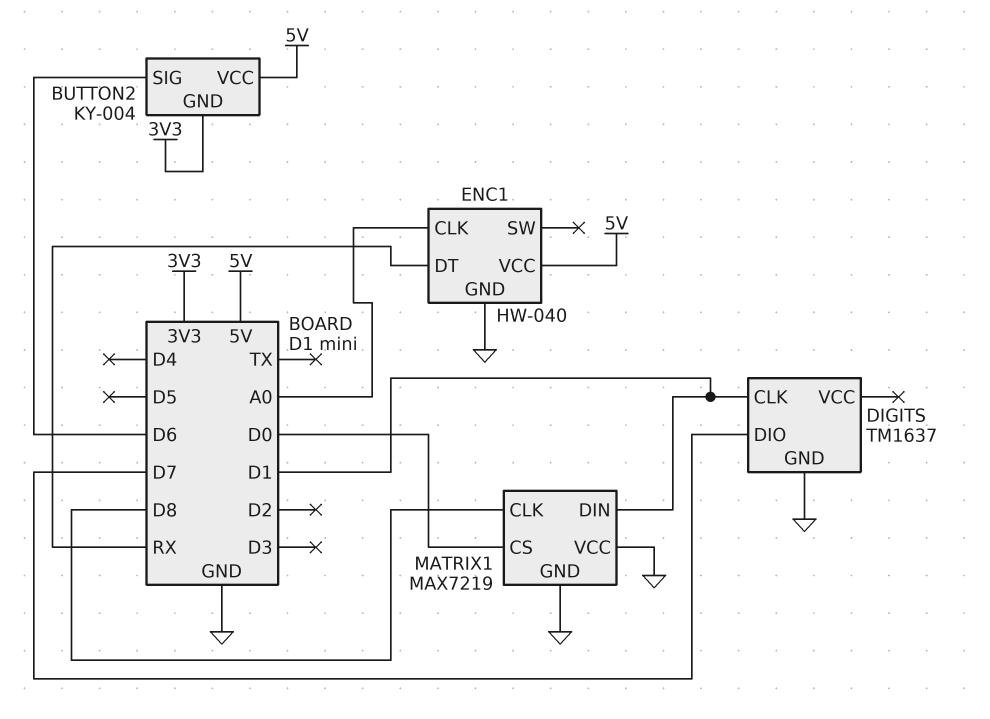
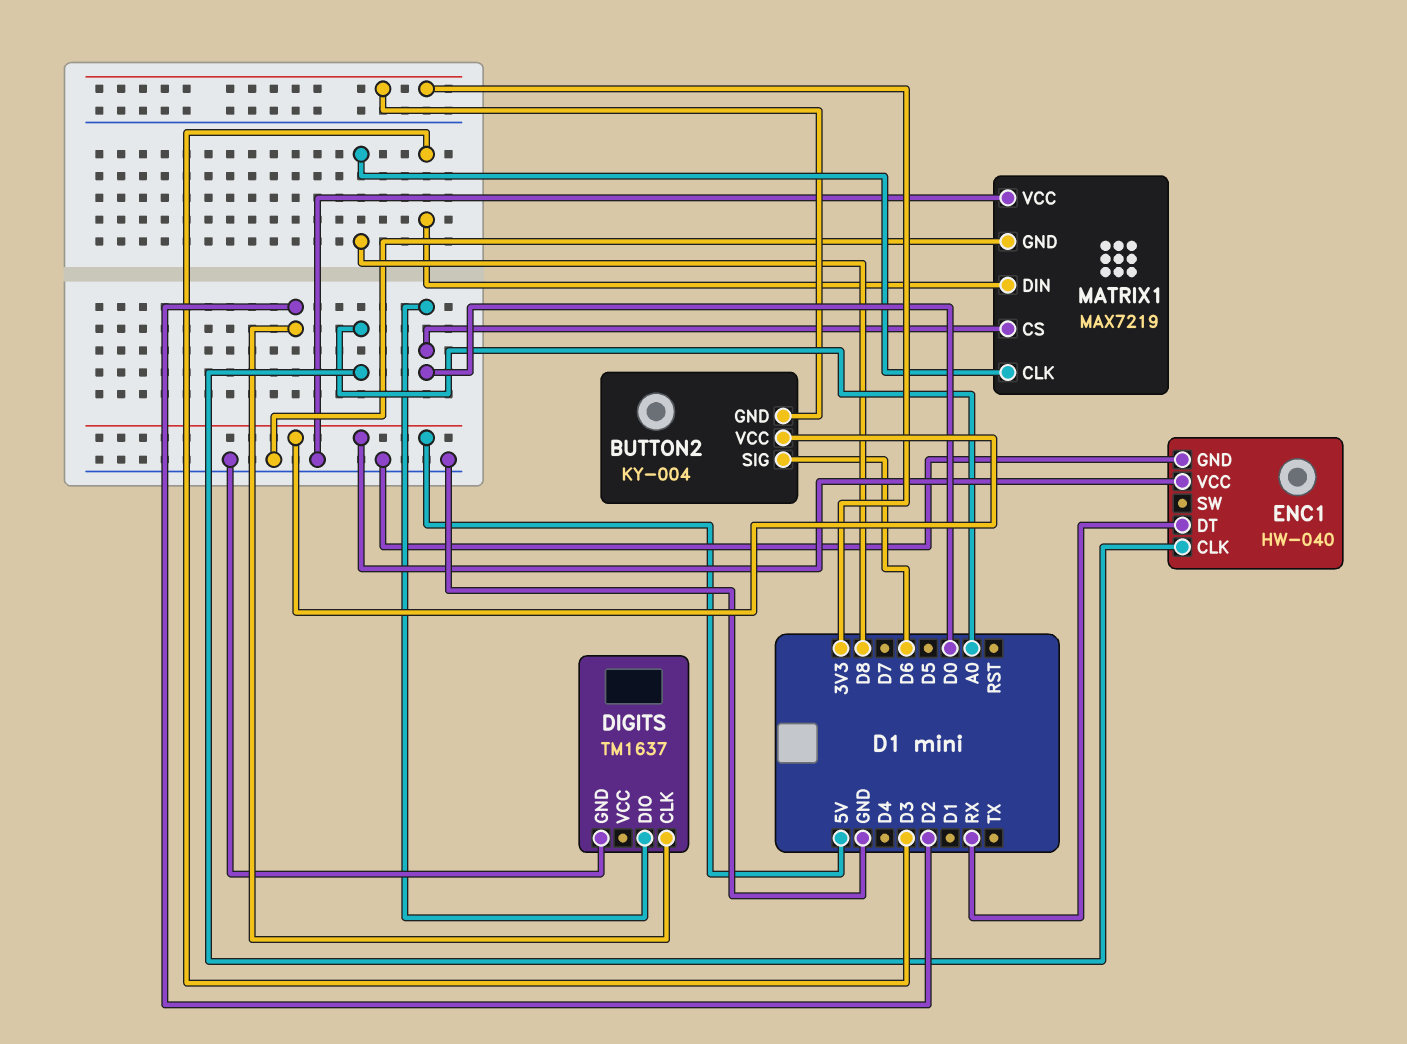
DIGITS pin CLK: D1 -> D2
DIGITS pin DIO: D7 -> D0
MATRIX1 pin DIN: D1 -> D3

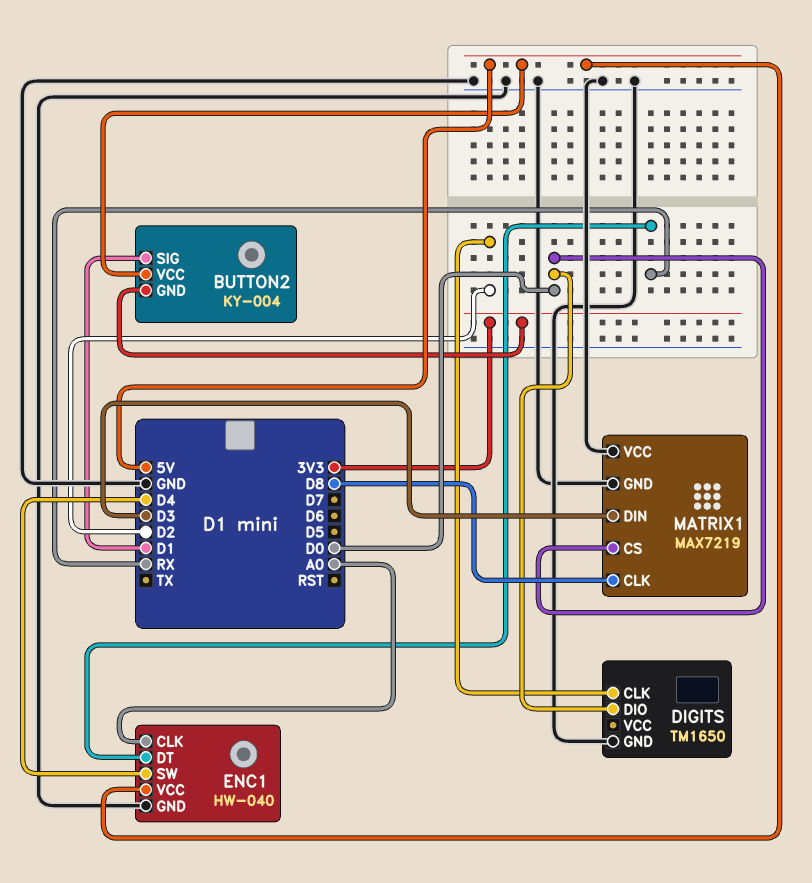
BUTTON2 pin SIG: D6 -> D1
DIGITS: TM1637 -> TM1650
ENC1 pin SW: none -> D4

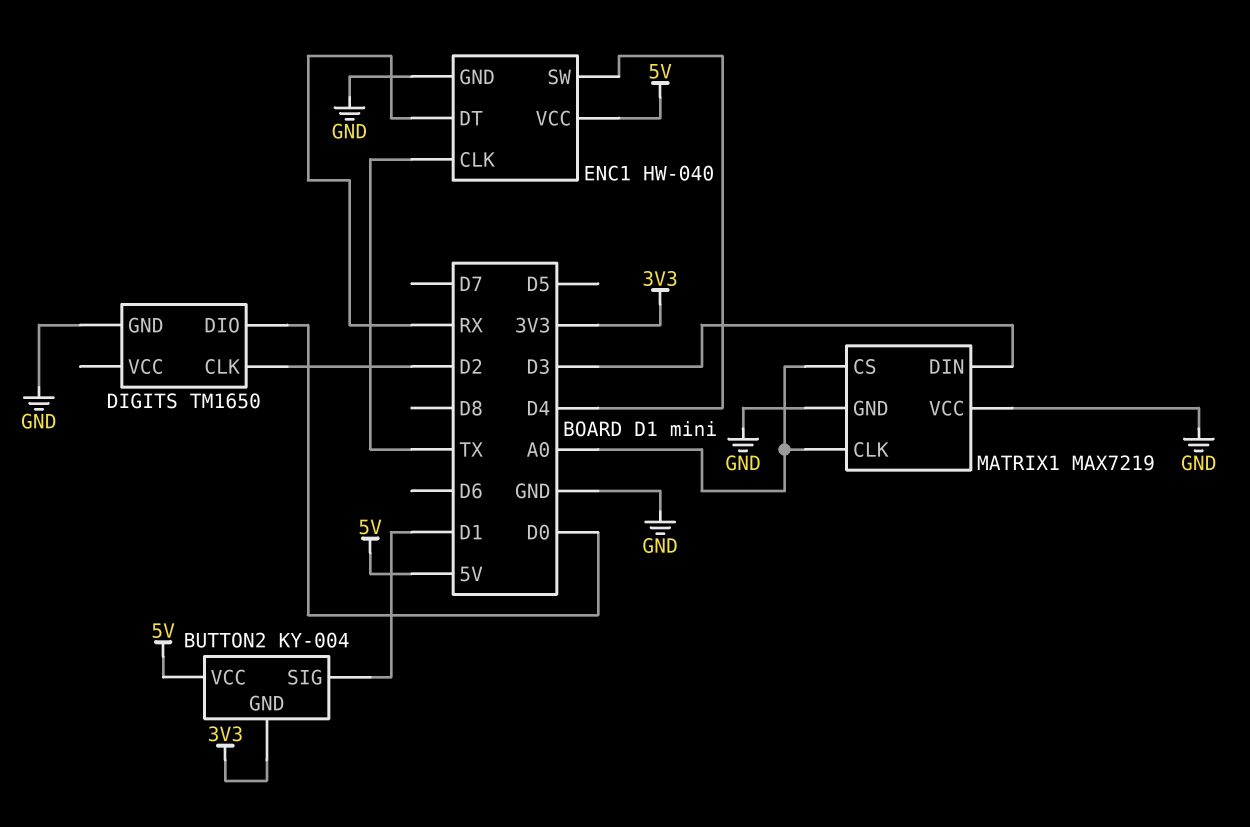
ENC1 pin CLK: A0 -> TX
MATRIX1 pin CLK: D8 -> A0
MATRIX1 pin CS: D0 -> A0

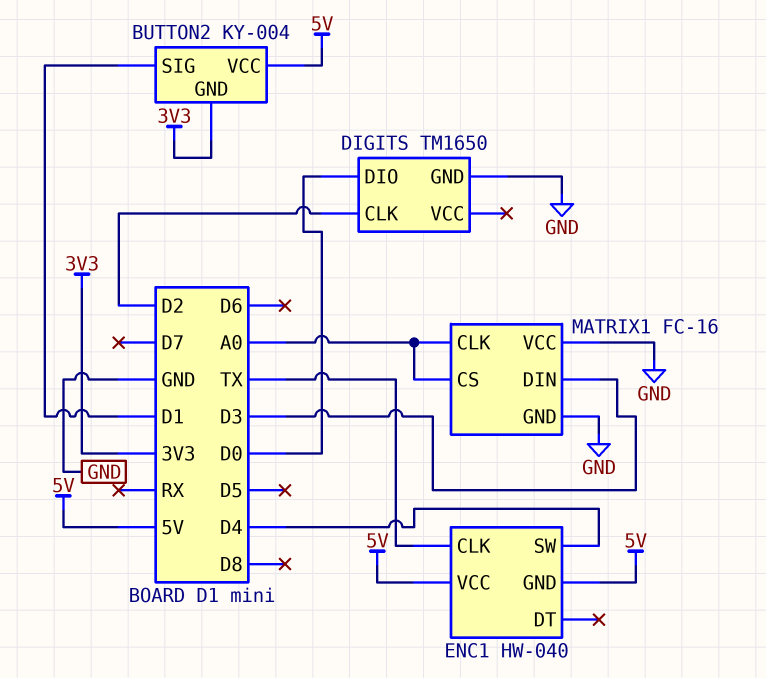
ENC1 pin DT: RX -> none
ENC1 pin GND: GND -> 5V
MATRIX1: MAX7219 -> FC-16

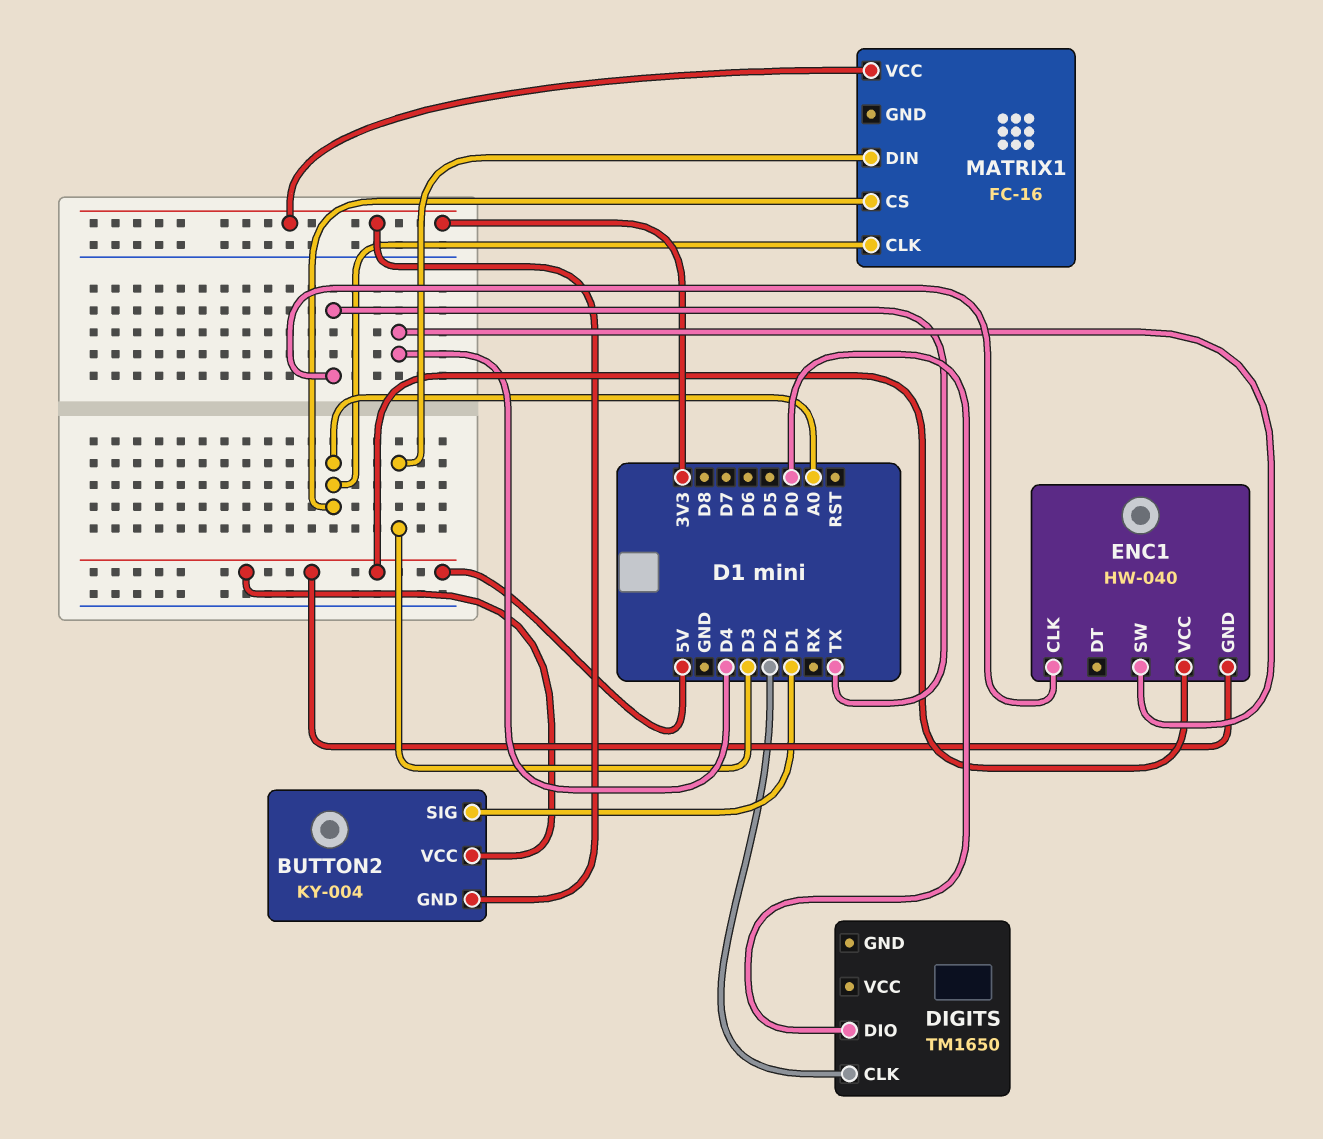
DIGITS pin GND: GND -> none
MATRIX1 pin GND: GND -> none
MATRIX1 pin VCC: GND -> 3V3

